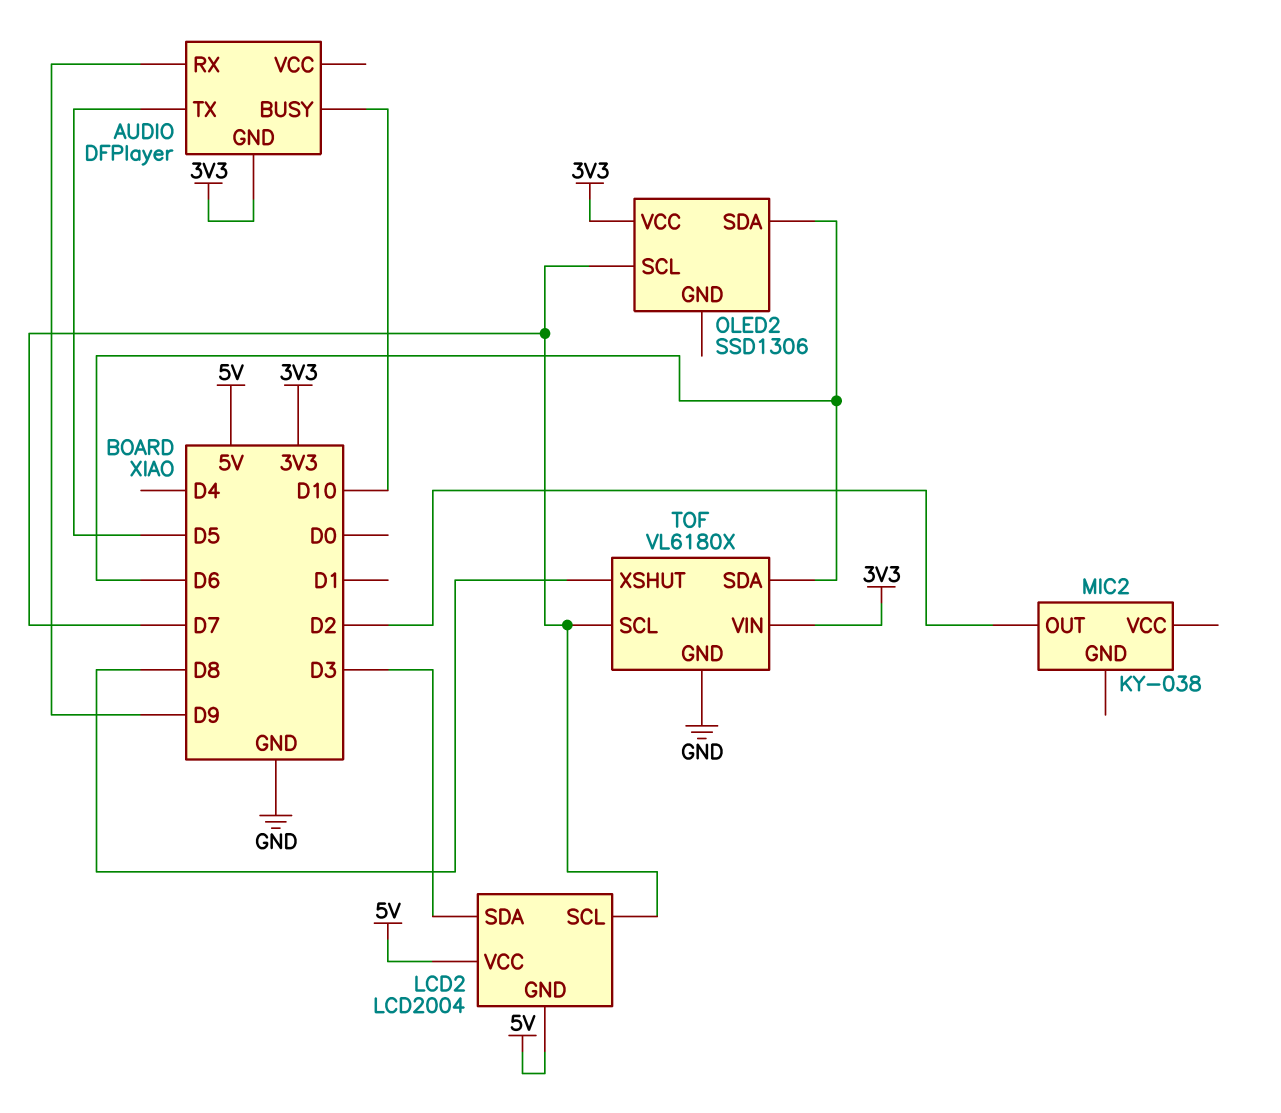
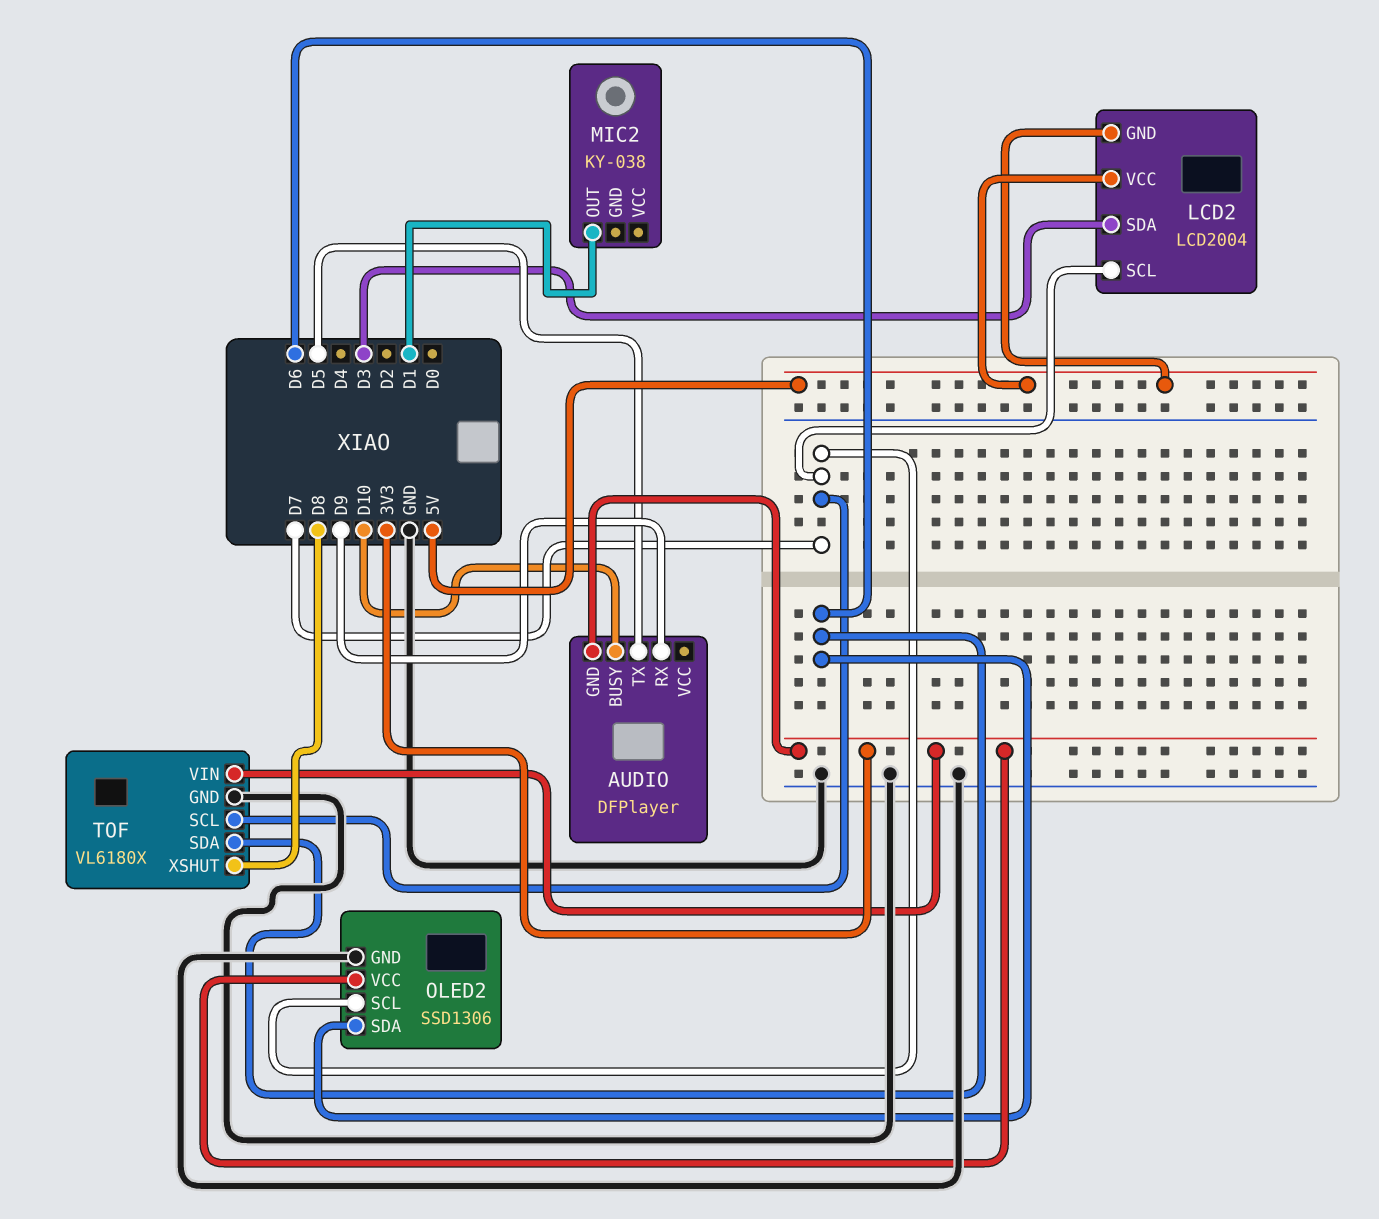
MIC2 pin OUT: D2 -> D1
OLED2 pin GND: none -> GND

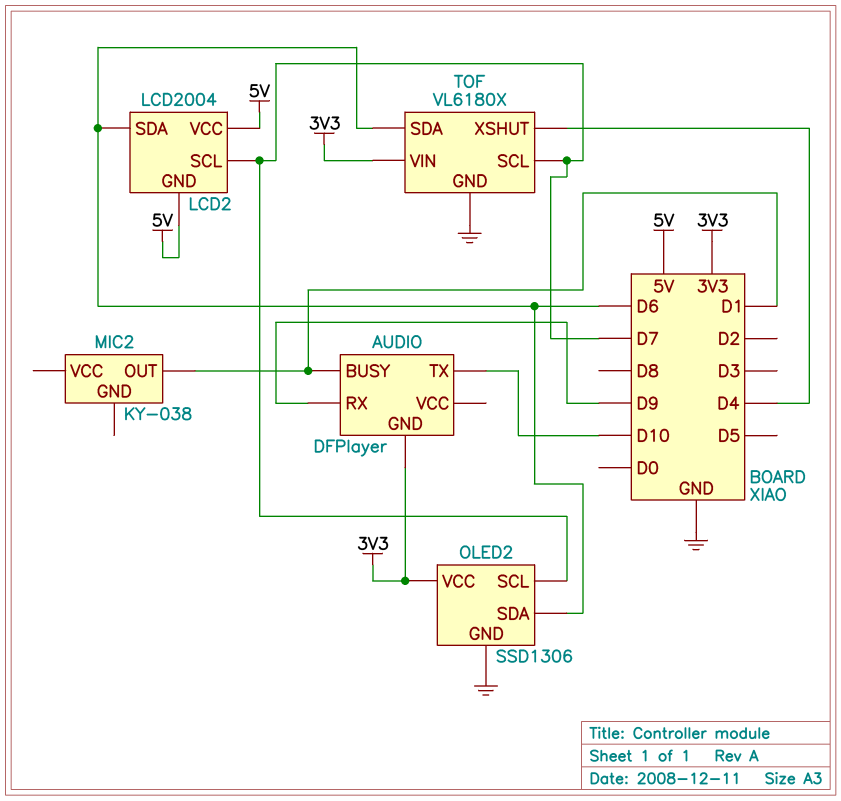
AUDIO pin BUSY: D10 -> D1
AUDIO pin TX: D5 -> D10
LCD2 pin SDA: D3 -> D6
TOF pin XSHUT: D8 -> D4

